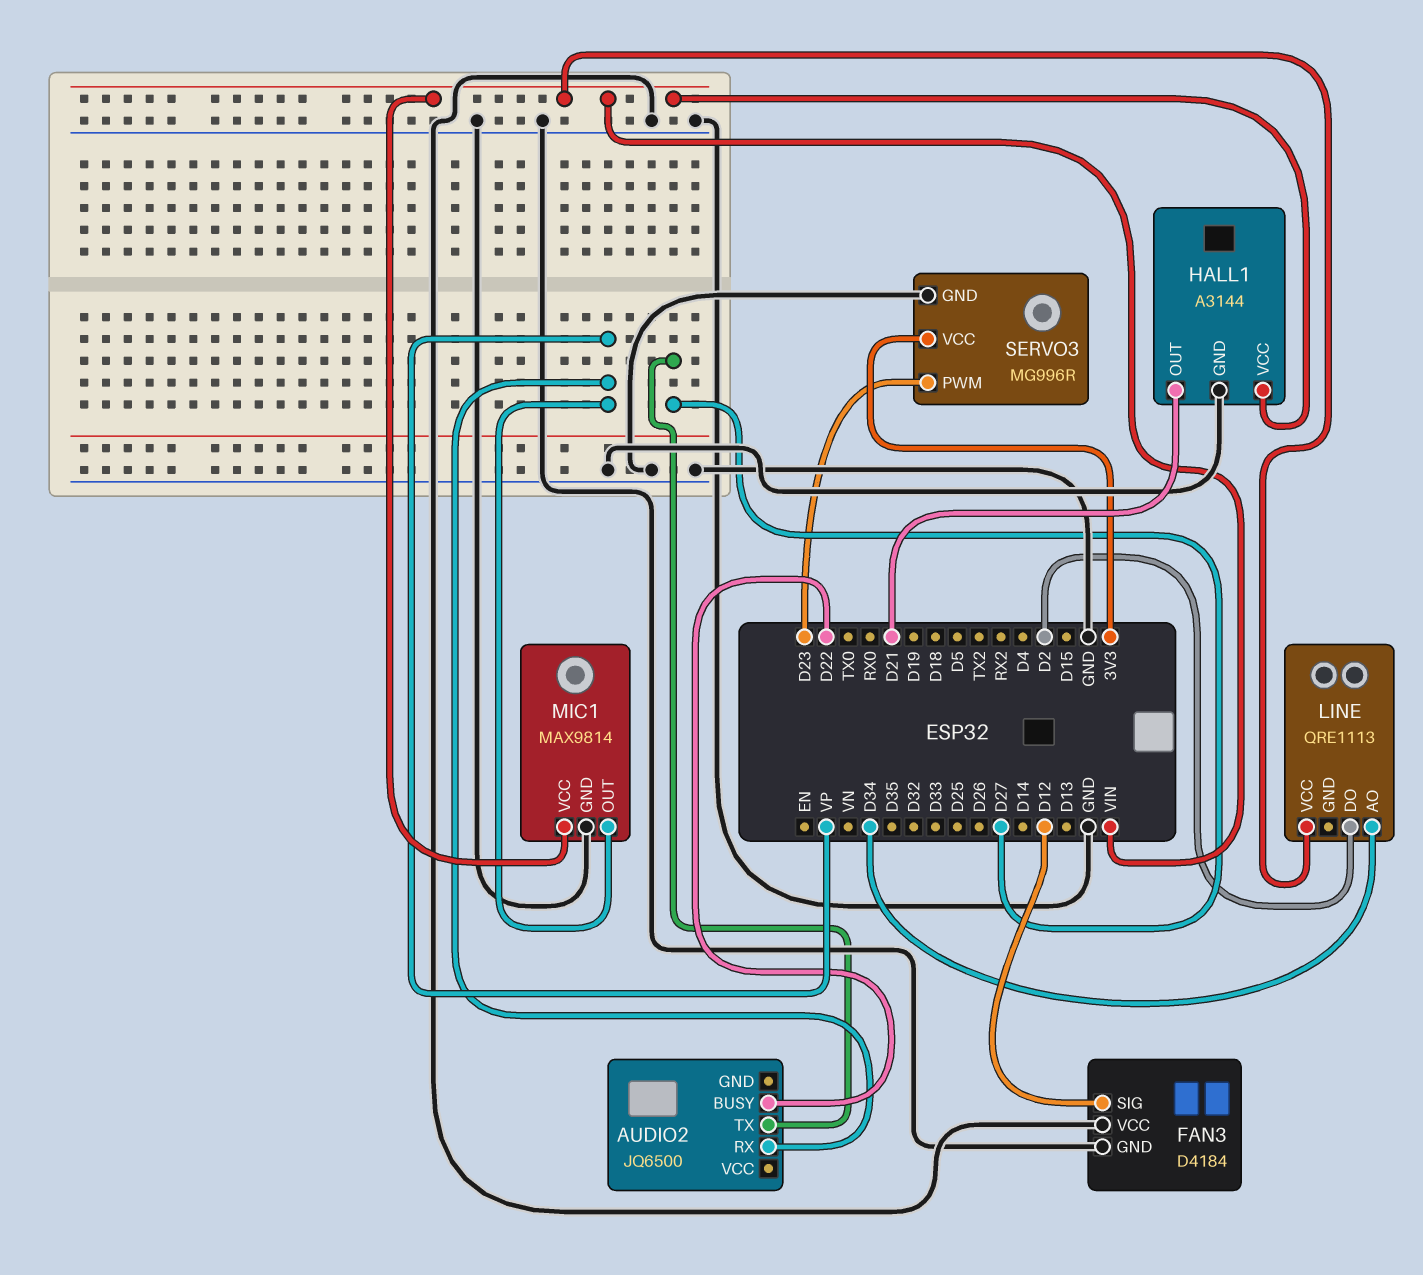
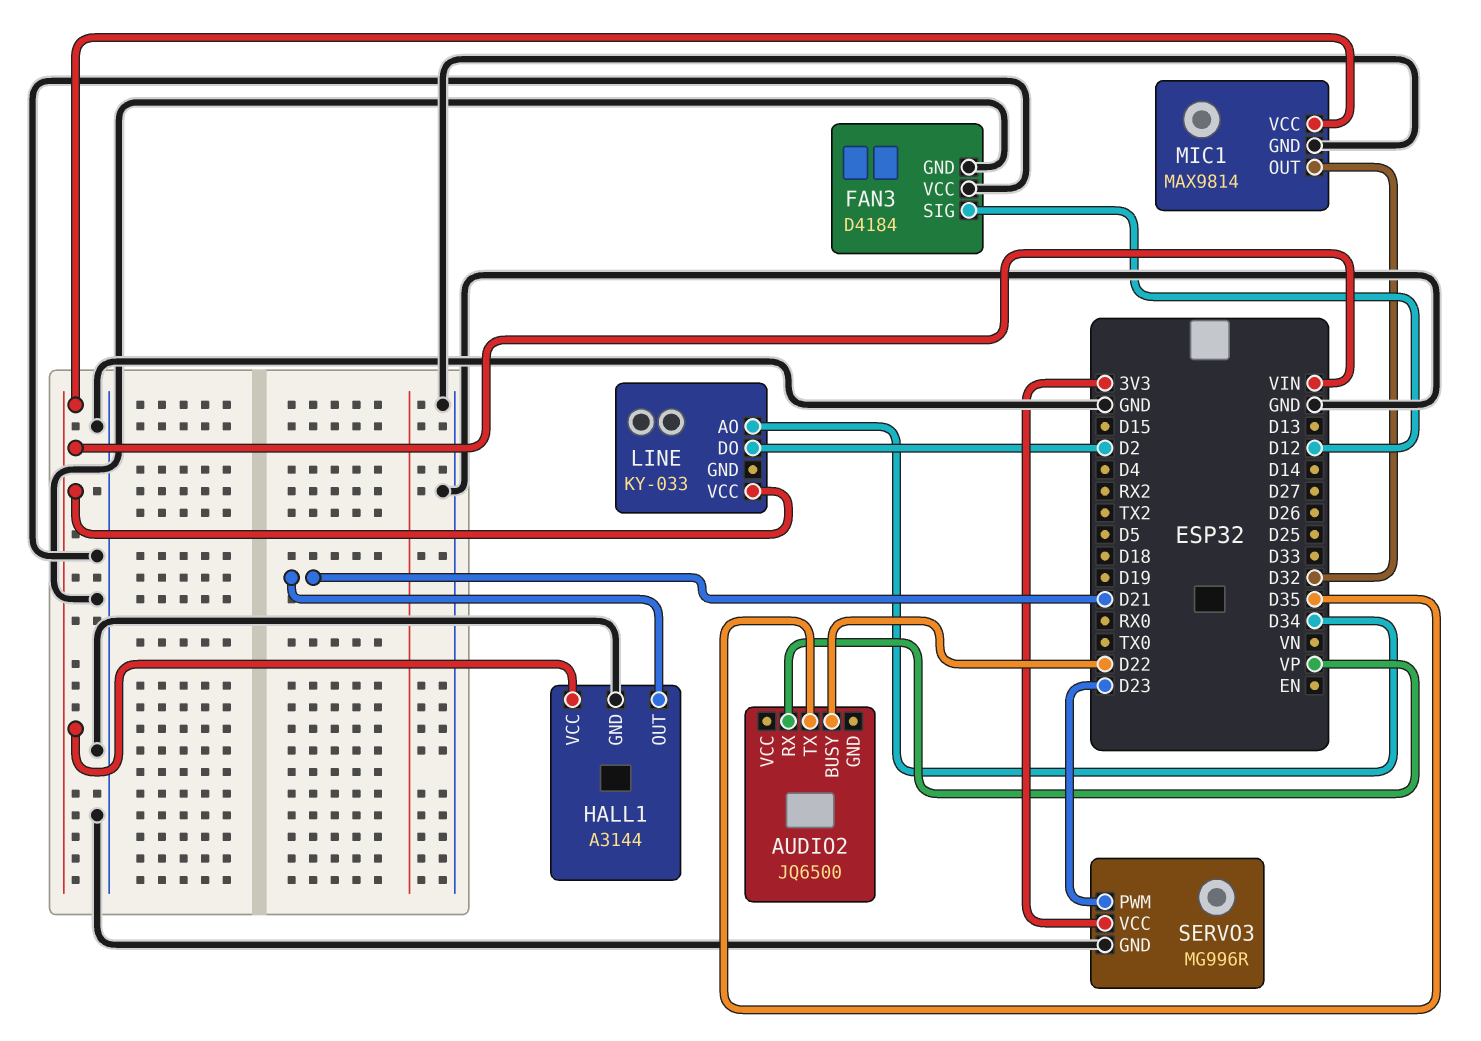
AUDIO2 pin TX: D27 -> D35
LINE: QRE1113 -> KY-033
MIC1 pin OUT: VP -> D32

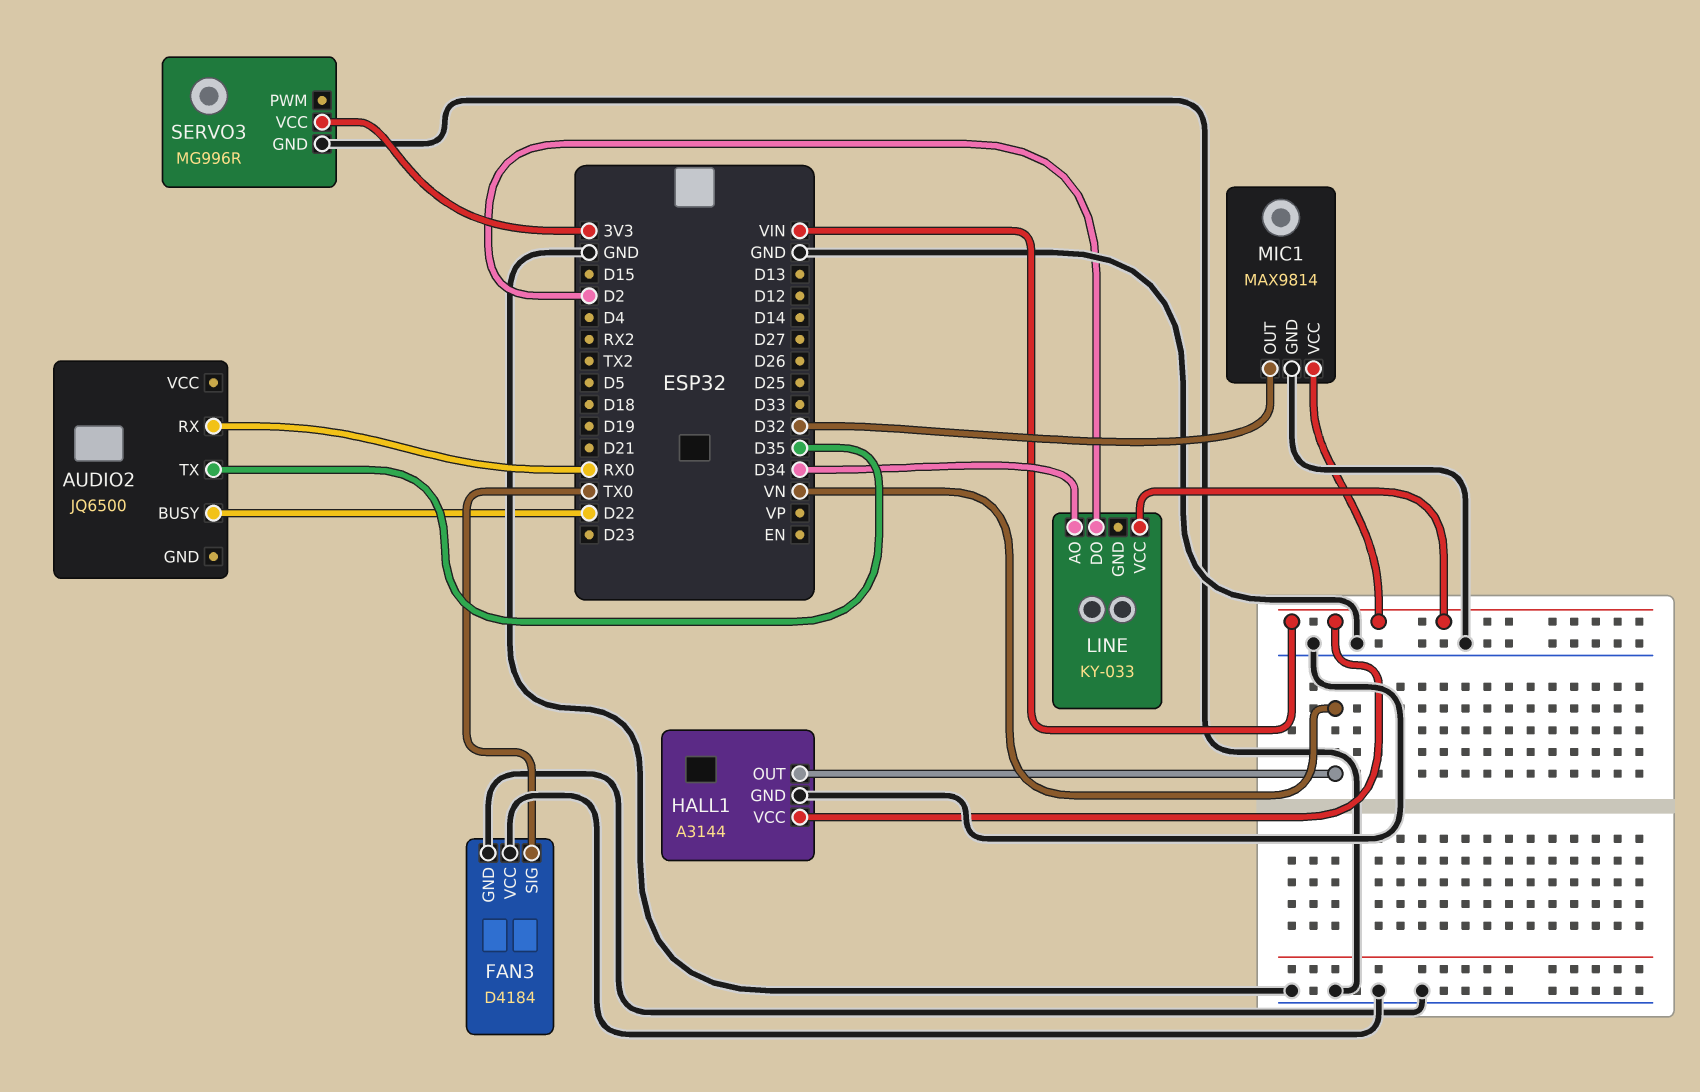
AUDIO2 pin RX: VP -> RX0
FAN3 pin SIG: D12 -> TX0
HALL1 pin OUT: D21 -> VN
SERVO3 pin PWM: D23 -> none

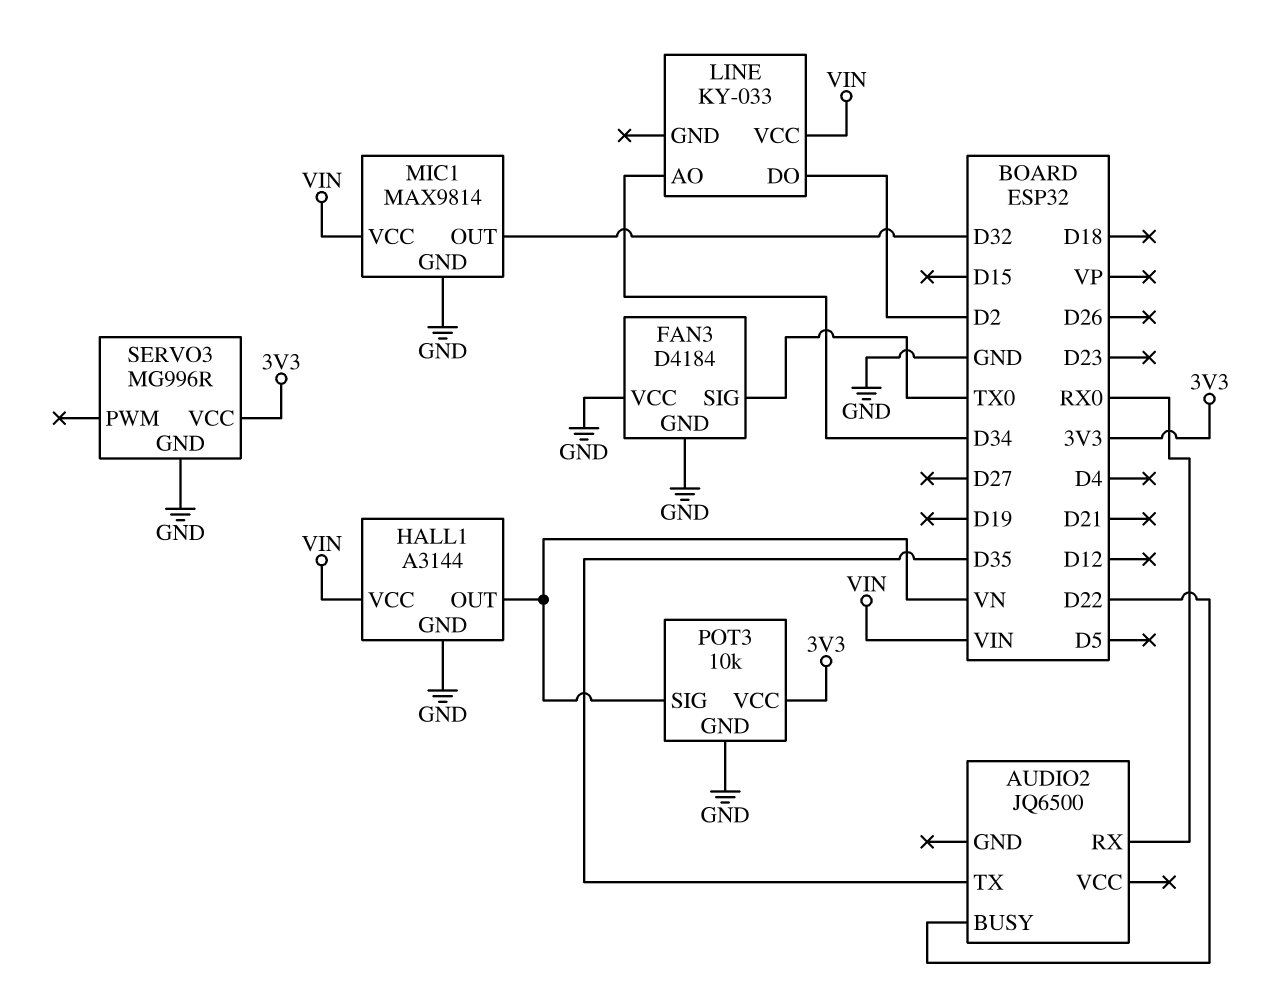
POT3: none -> 10k
POT3 pin GND: none -> GND
POT3 pin SIG: none -> VN
POT3 pin VCC: none -> 3V3

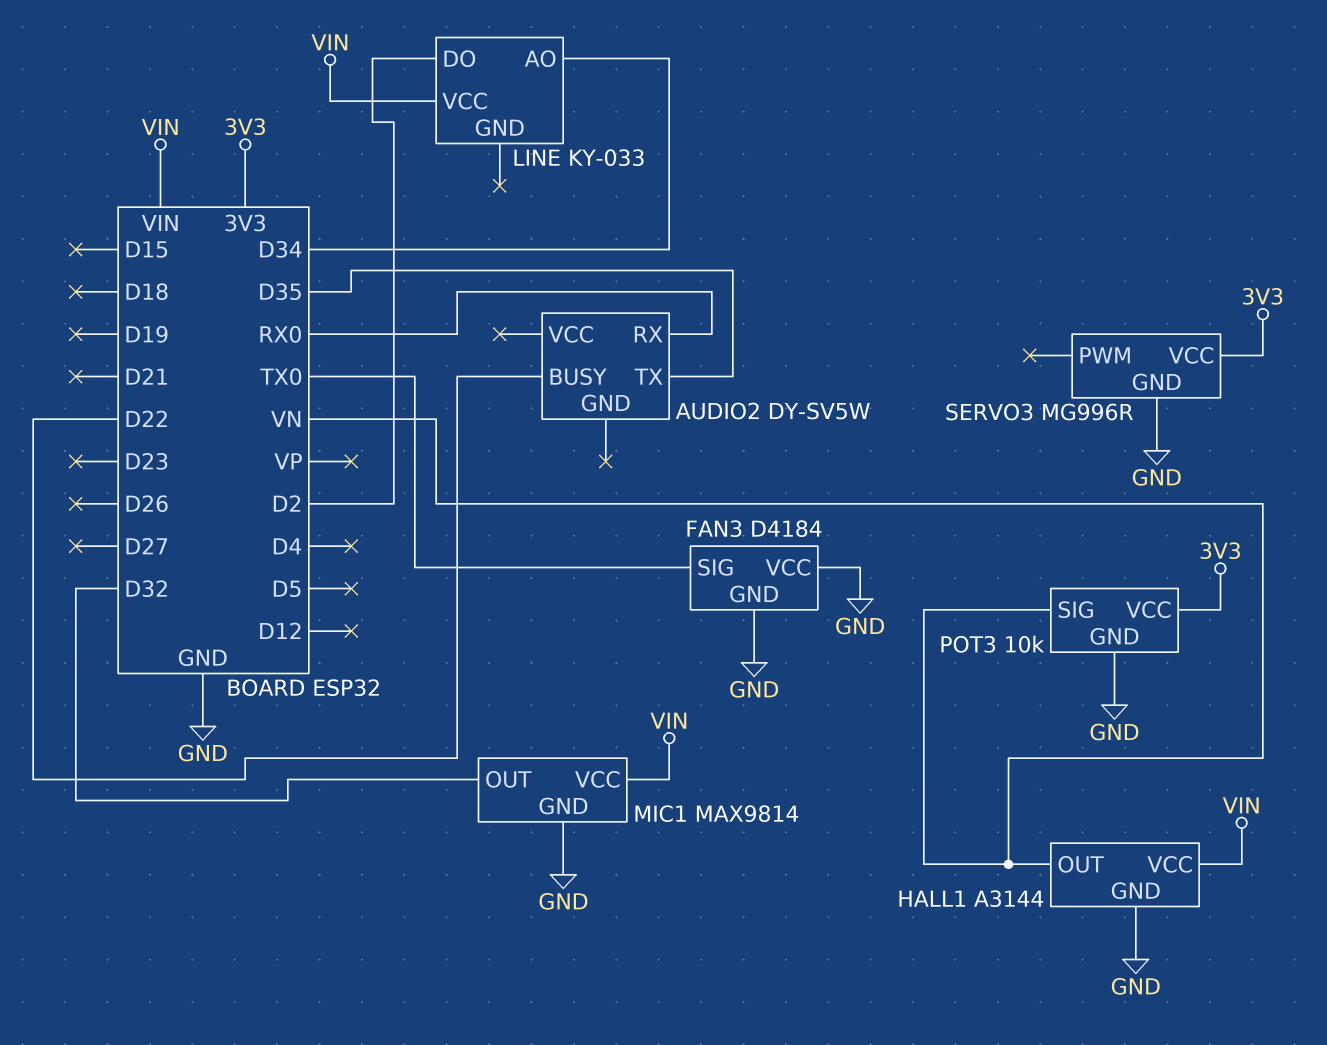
AUDIO2: JQ6500 -> DY-SV5W

